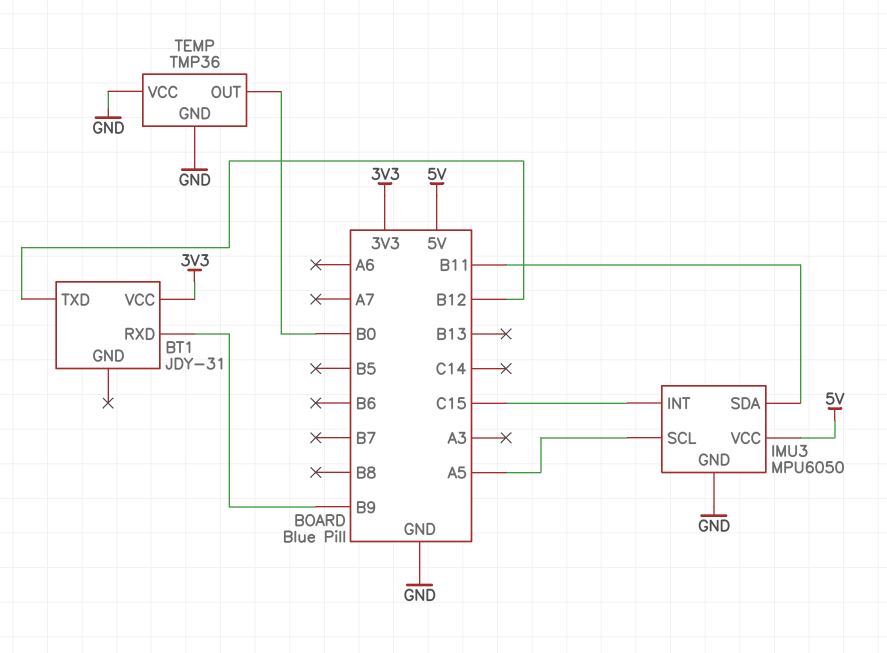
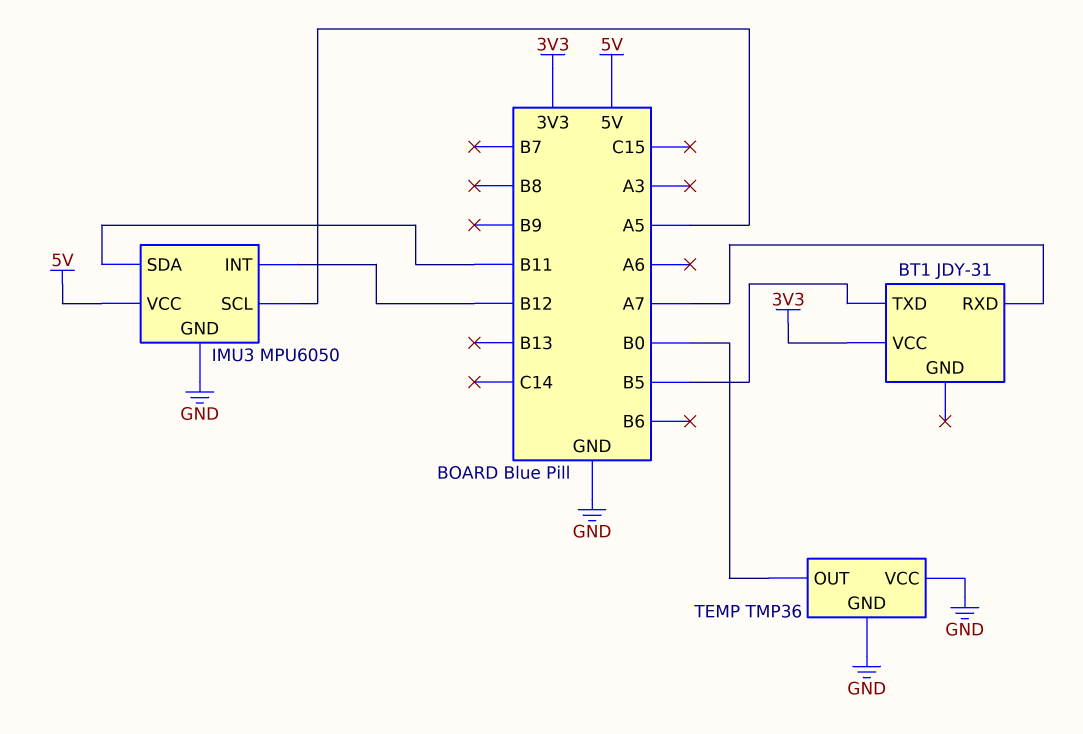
BT1 pin RXD: B9 -> A7
BT1 pin TXD: B12 -> B5
IMU3 pin INT: C15 -> B12

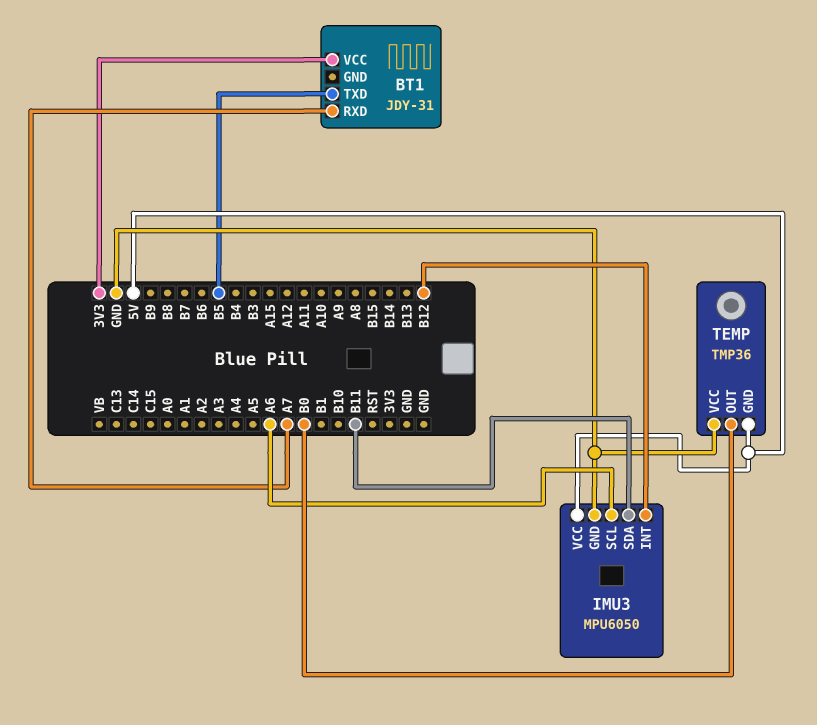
IMU3 pin SCL: A5 -> A6
TEMP pin GND: GND -> 5V

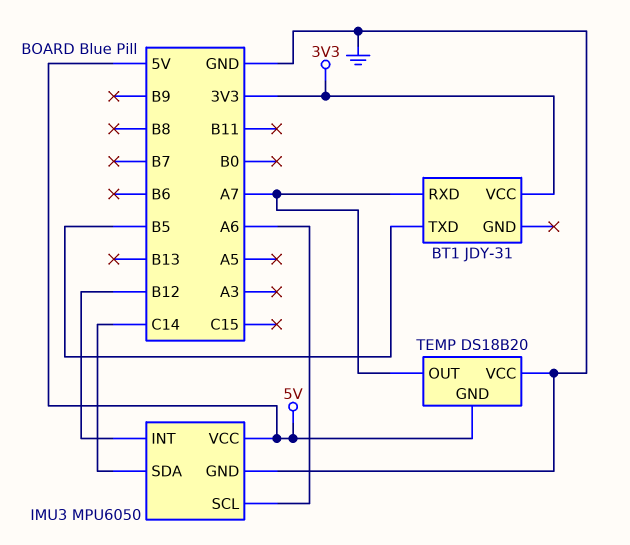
IMU3 pin SDA: B11 -> C14
TEMP: TMP36 -> DS18B20
TEMP pin OUT: B0 -> A7

